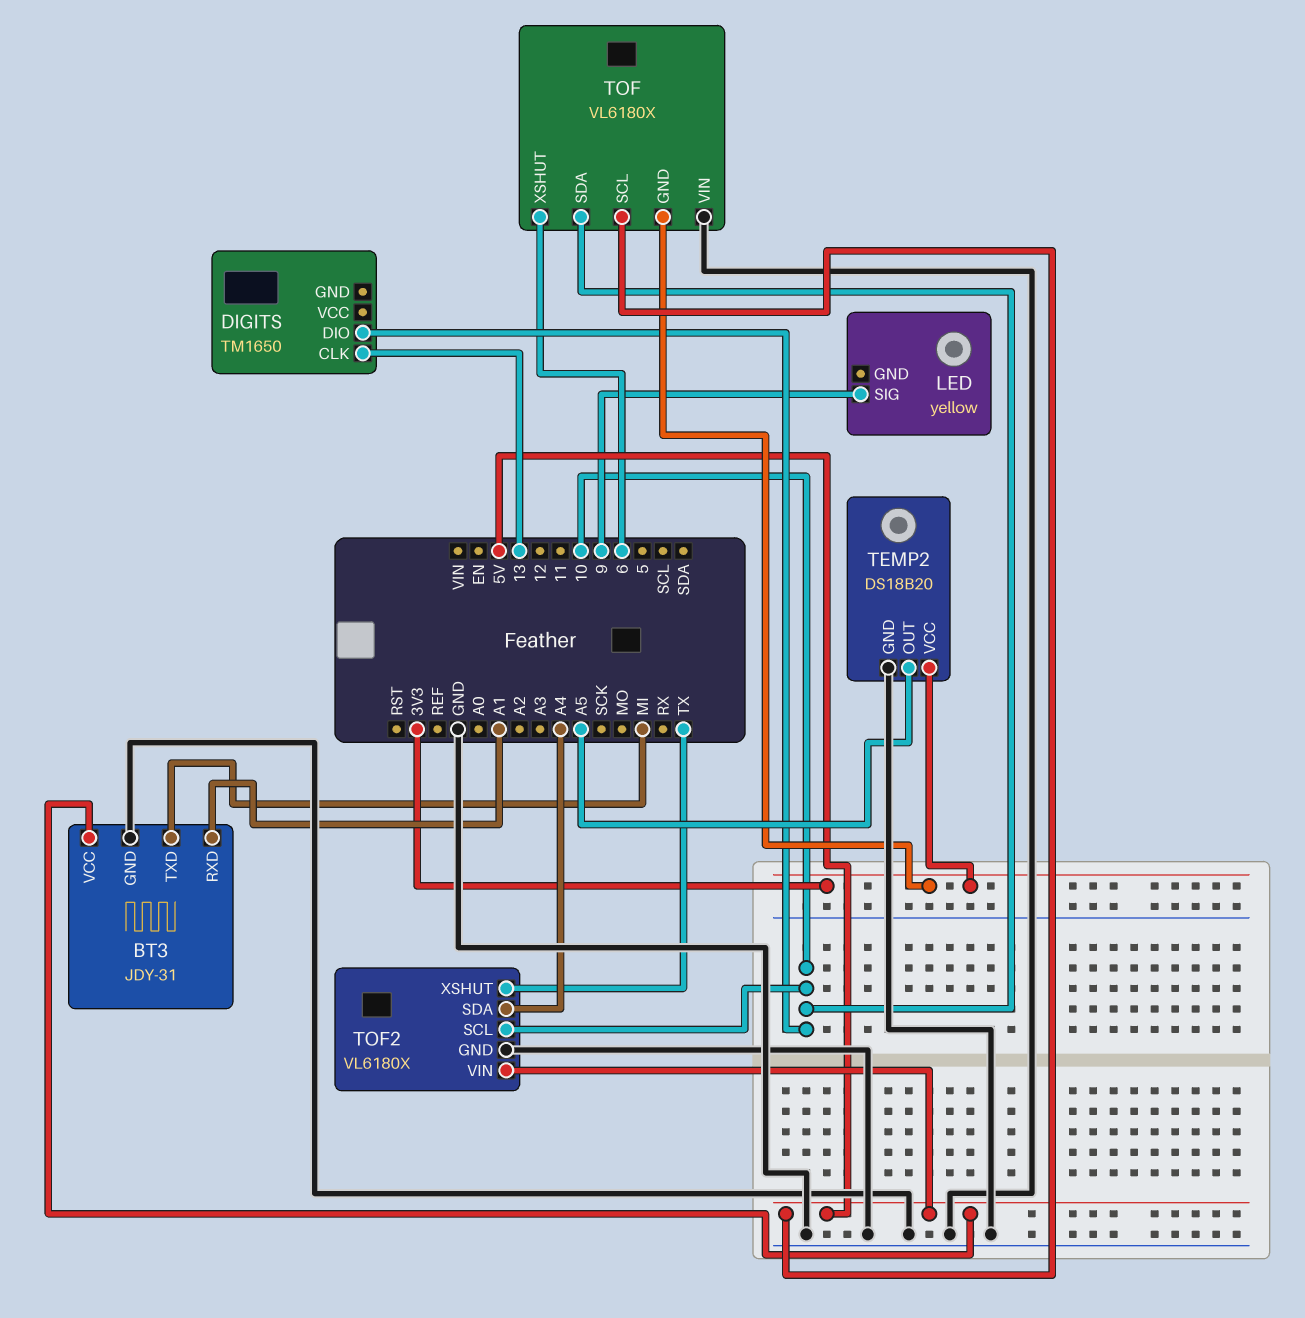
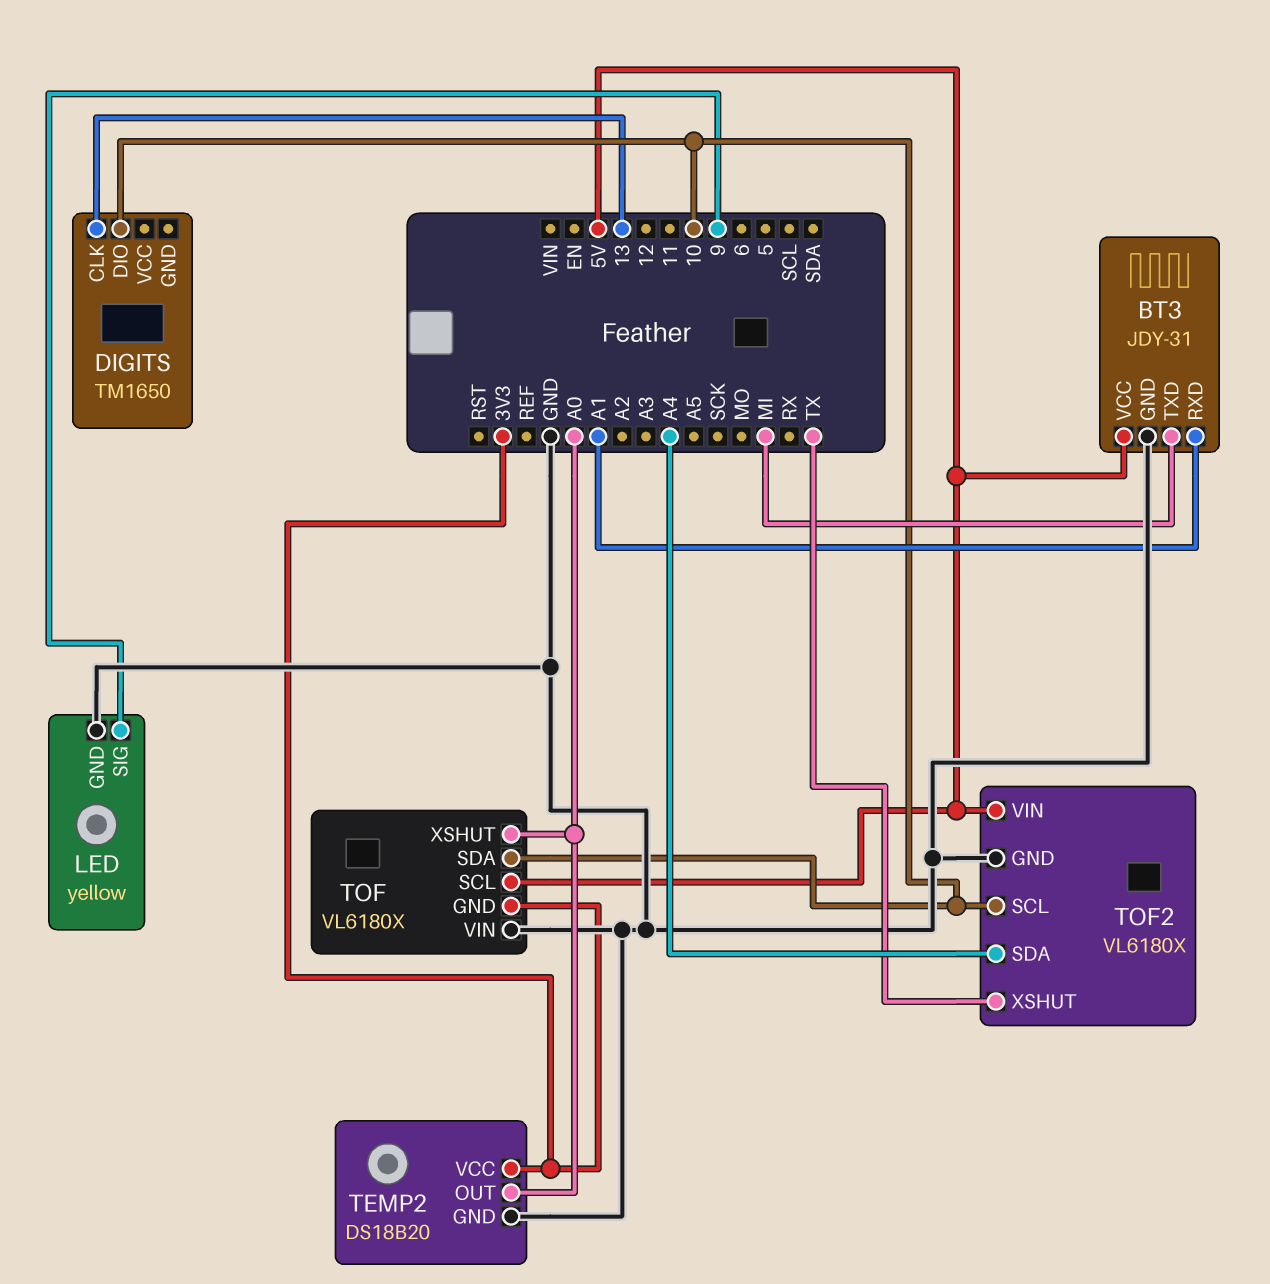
LED pin GND: none -> GND
TEMP2 pin OUT: A5 -> A0
TOF pin XSHUT: 6 -> A0

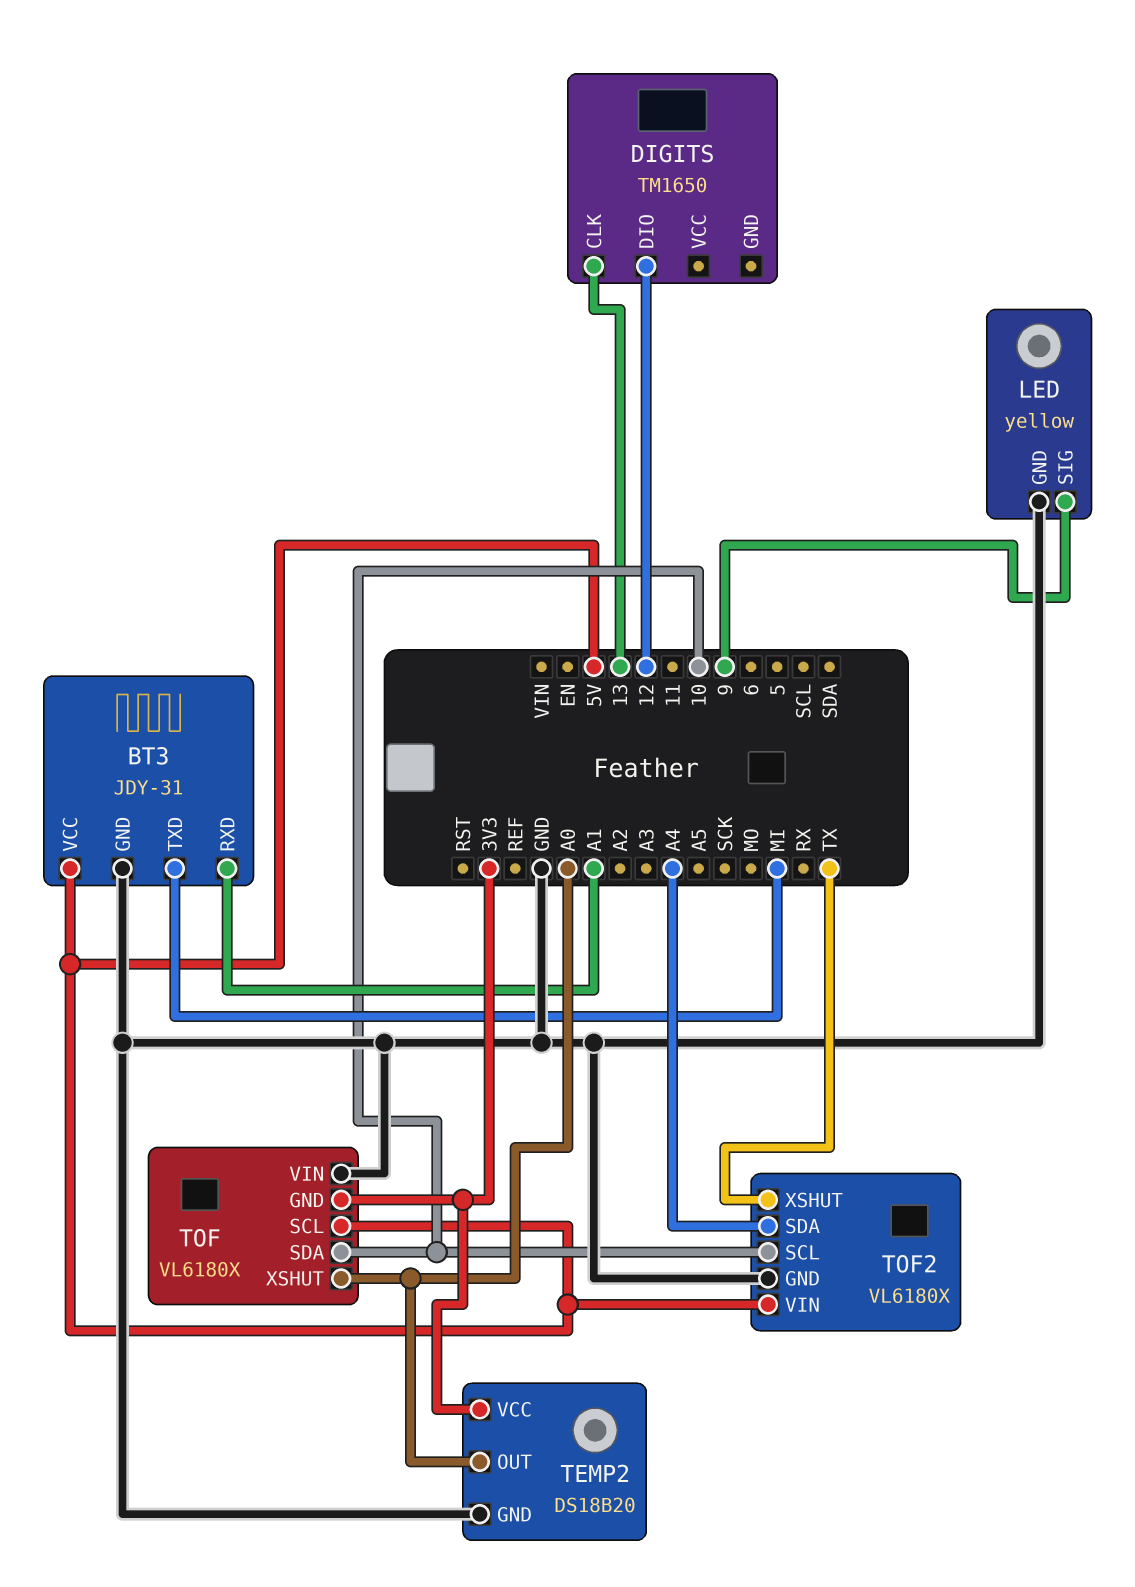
DIGITS pin DIO: 10 -> 12

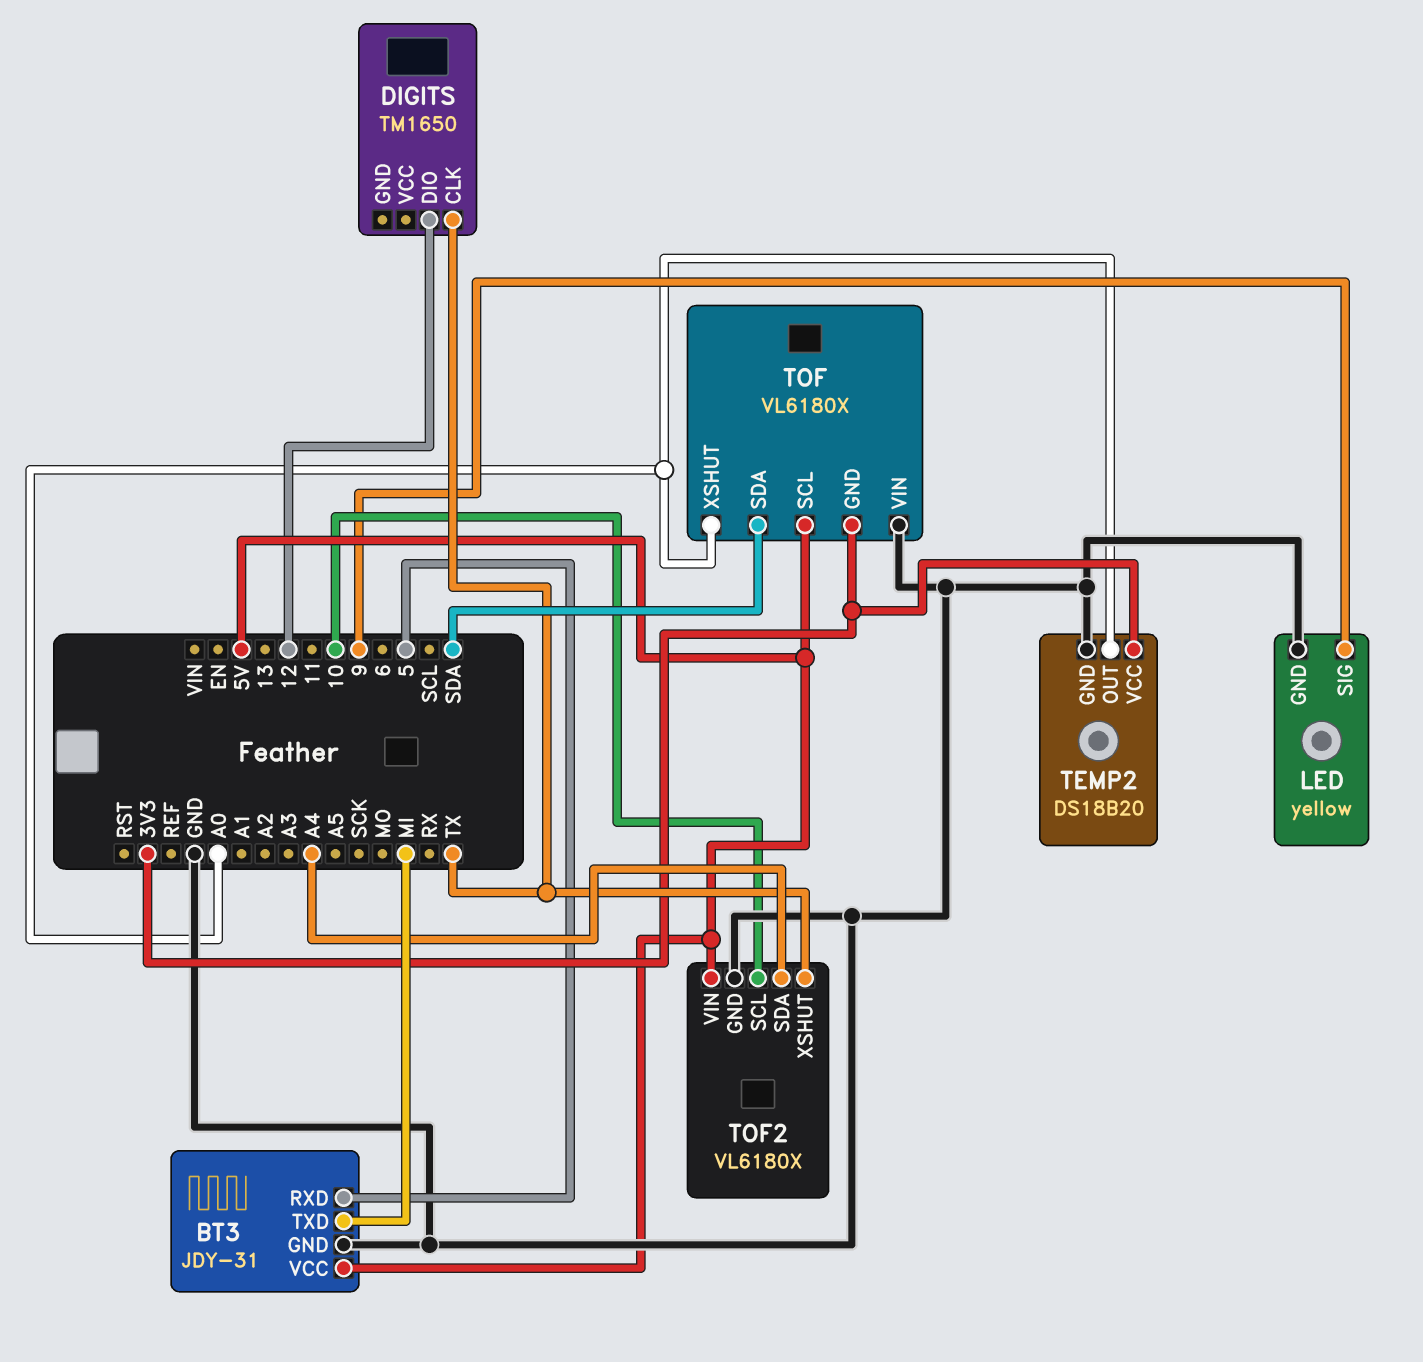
BT3 pin RXD: A1 -> 5
DIGITS pin CLK: 13 -> TX
TOF pin SDA: 10 -> SDA

